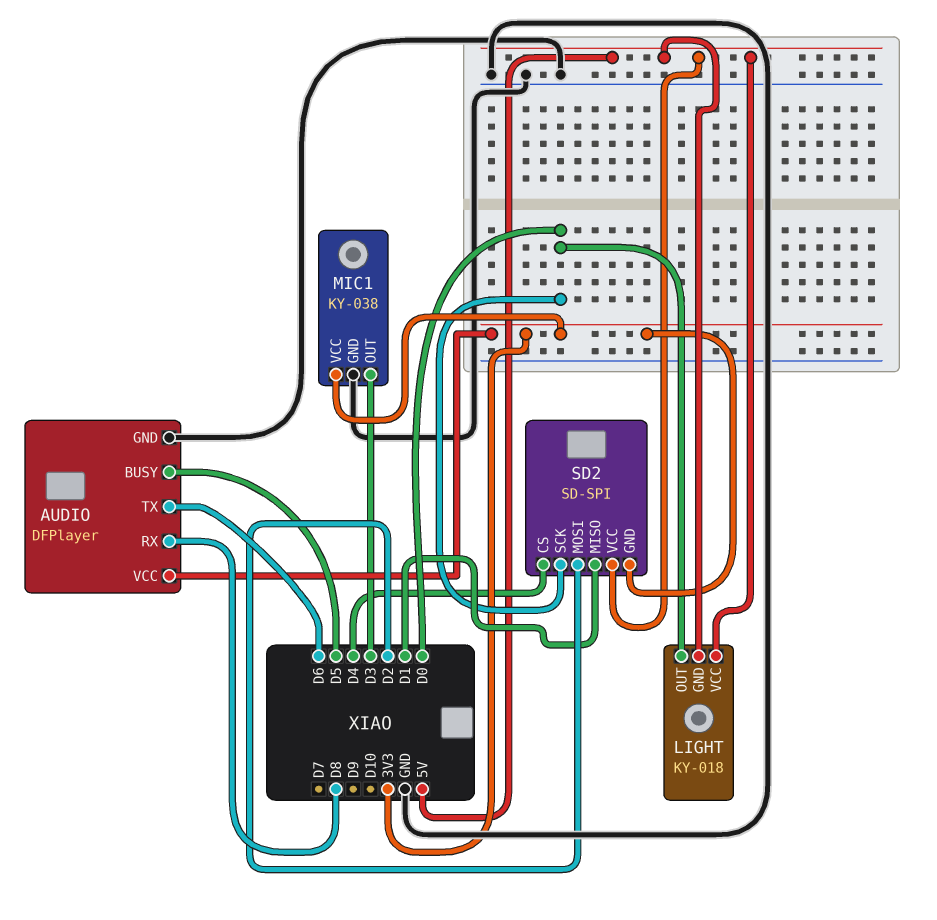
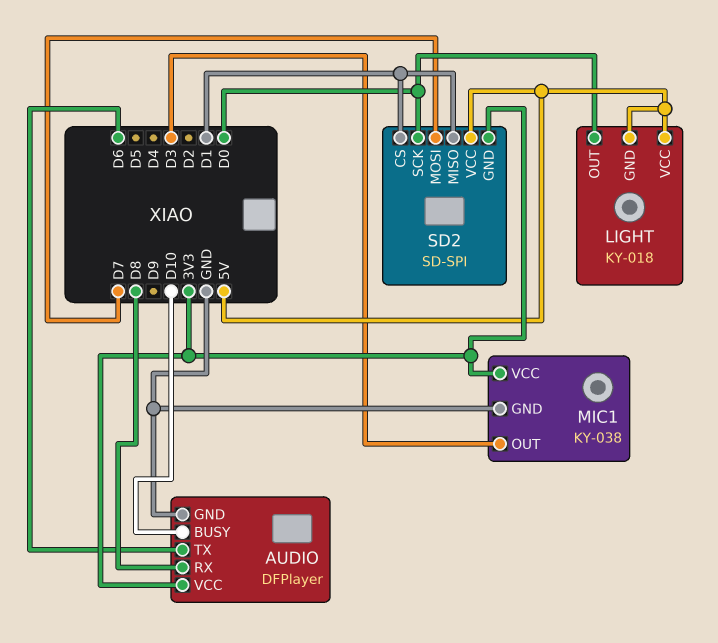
AUDIO pin BUSY: D5 -> D10
SD2 pin CS: D4 -> D1
SD2 pin MOSI: D2 -> D7

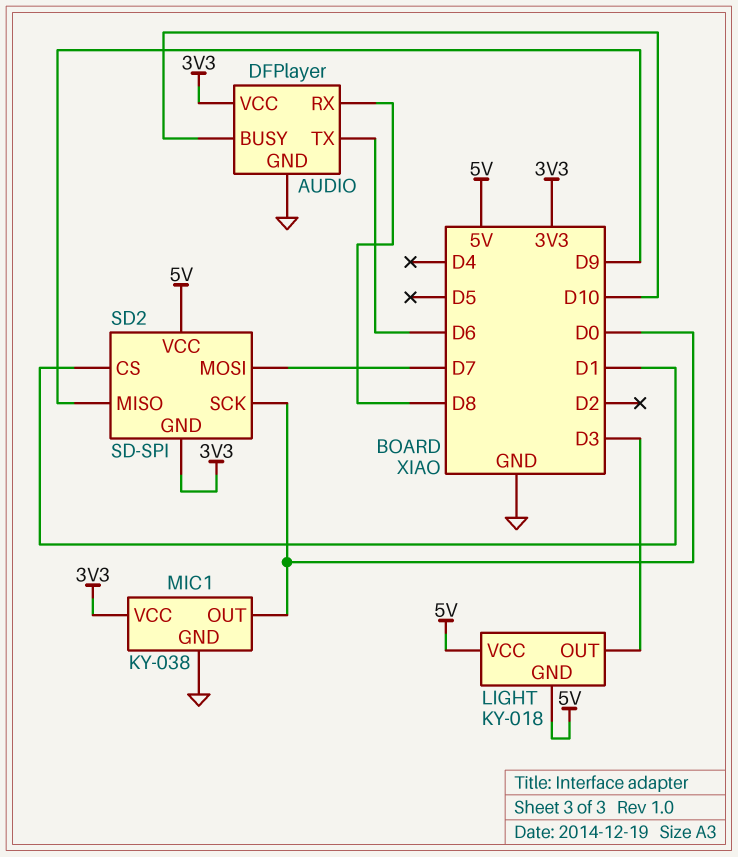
LIGHT pin OUT: D0 -> D3
MIC1 pin OUT: D3 -> D0
SD2 pin MISO: D1 -> D9

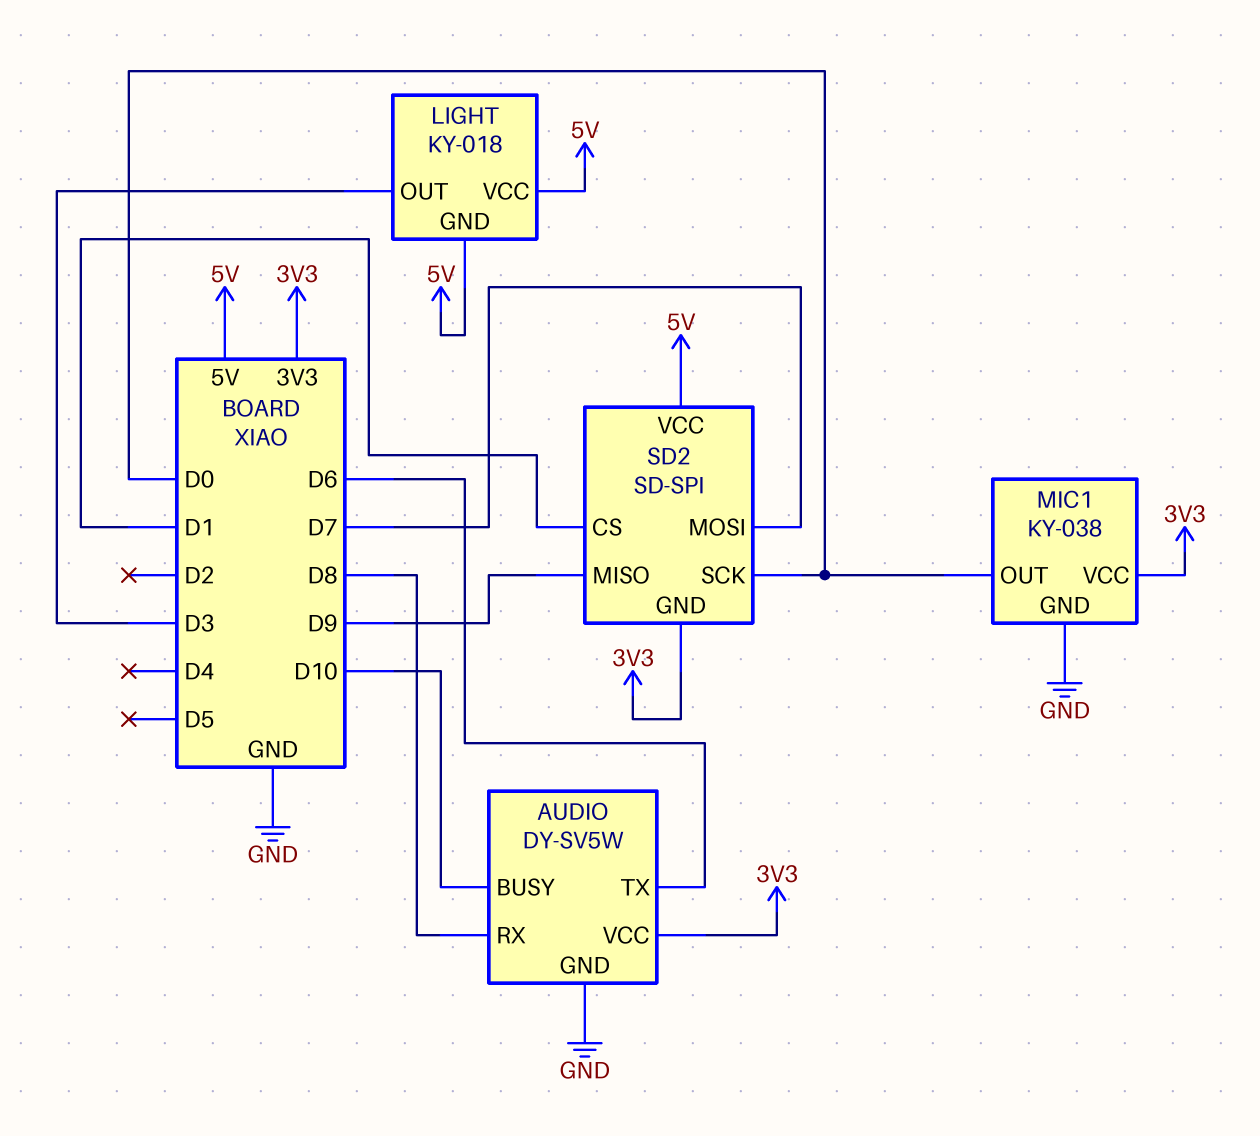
AUDIO: DFPlayer -> DY-SV5W

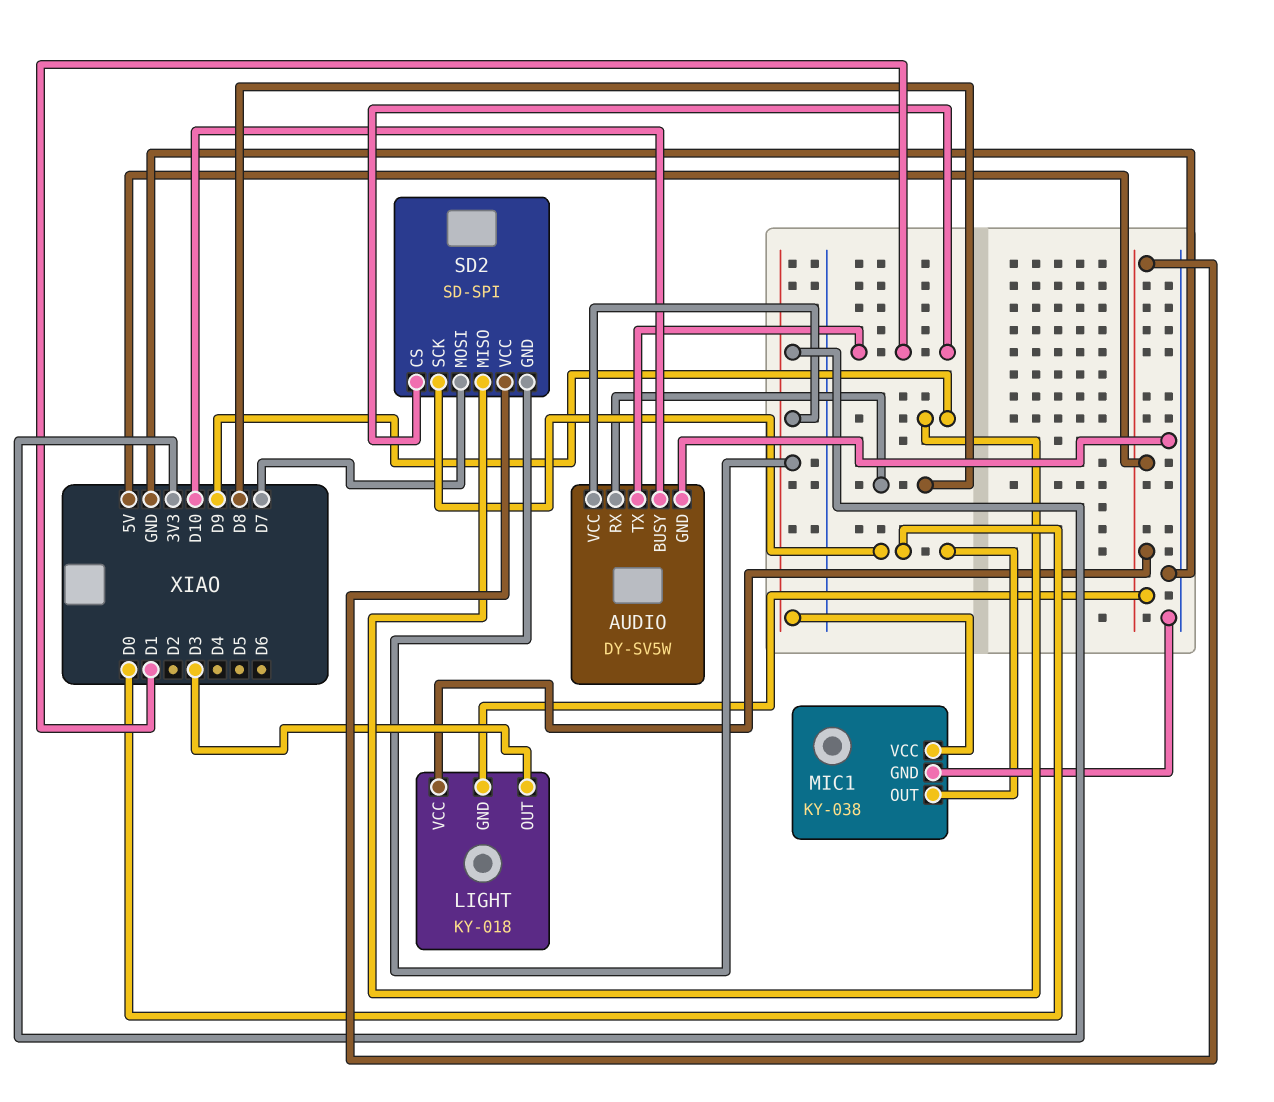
AUDIO pin TX: D6 -> D1

